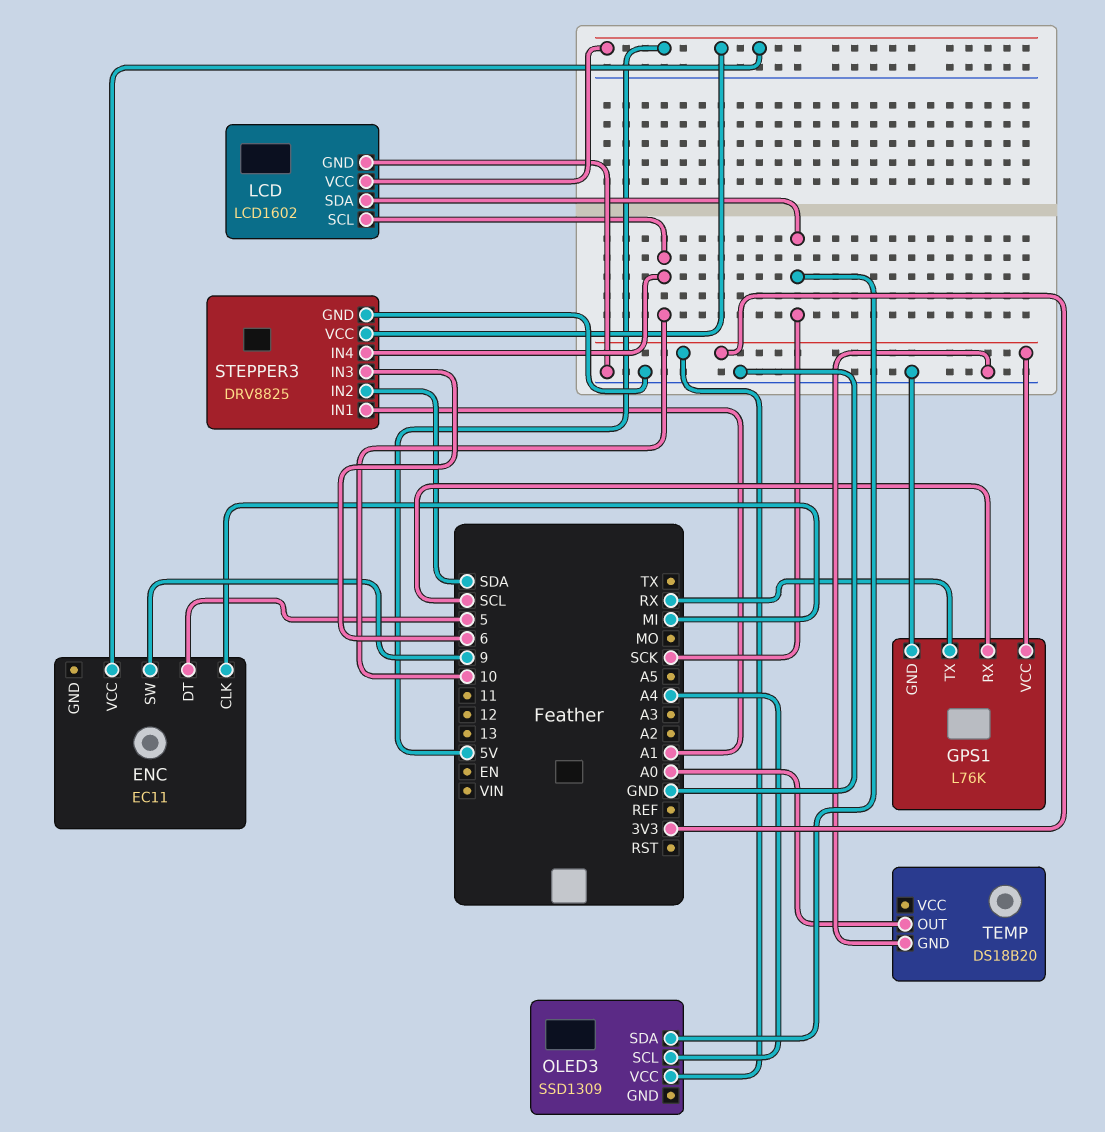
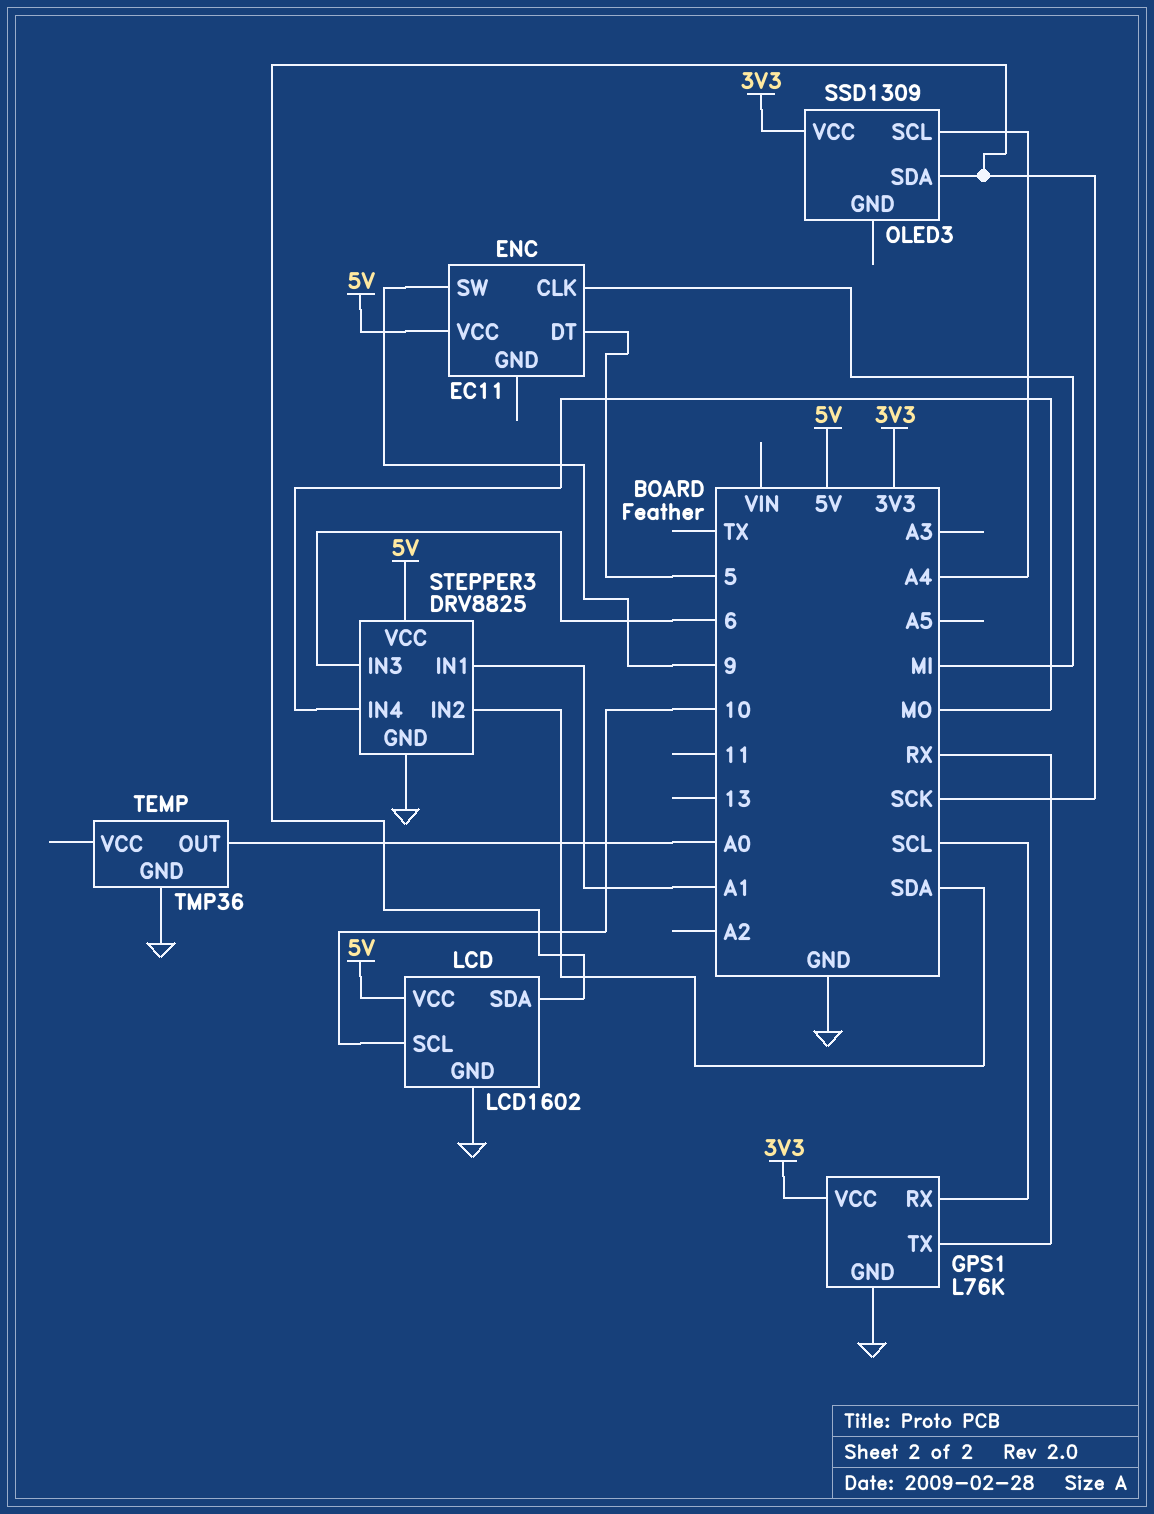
STEPPER3 pin IN4: 10 -> MO
TEMP: DS18B20 -> TMP36

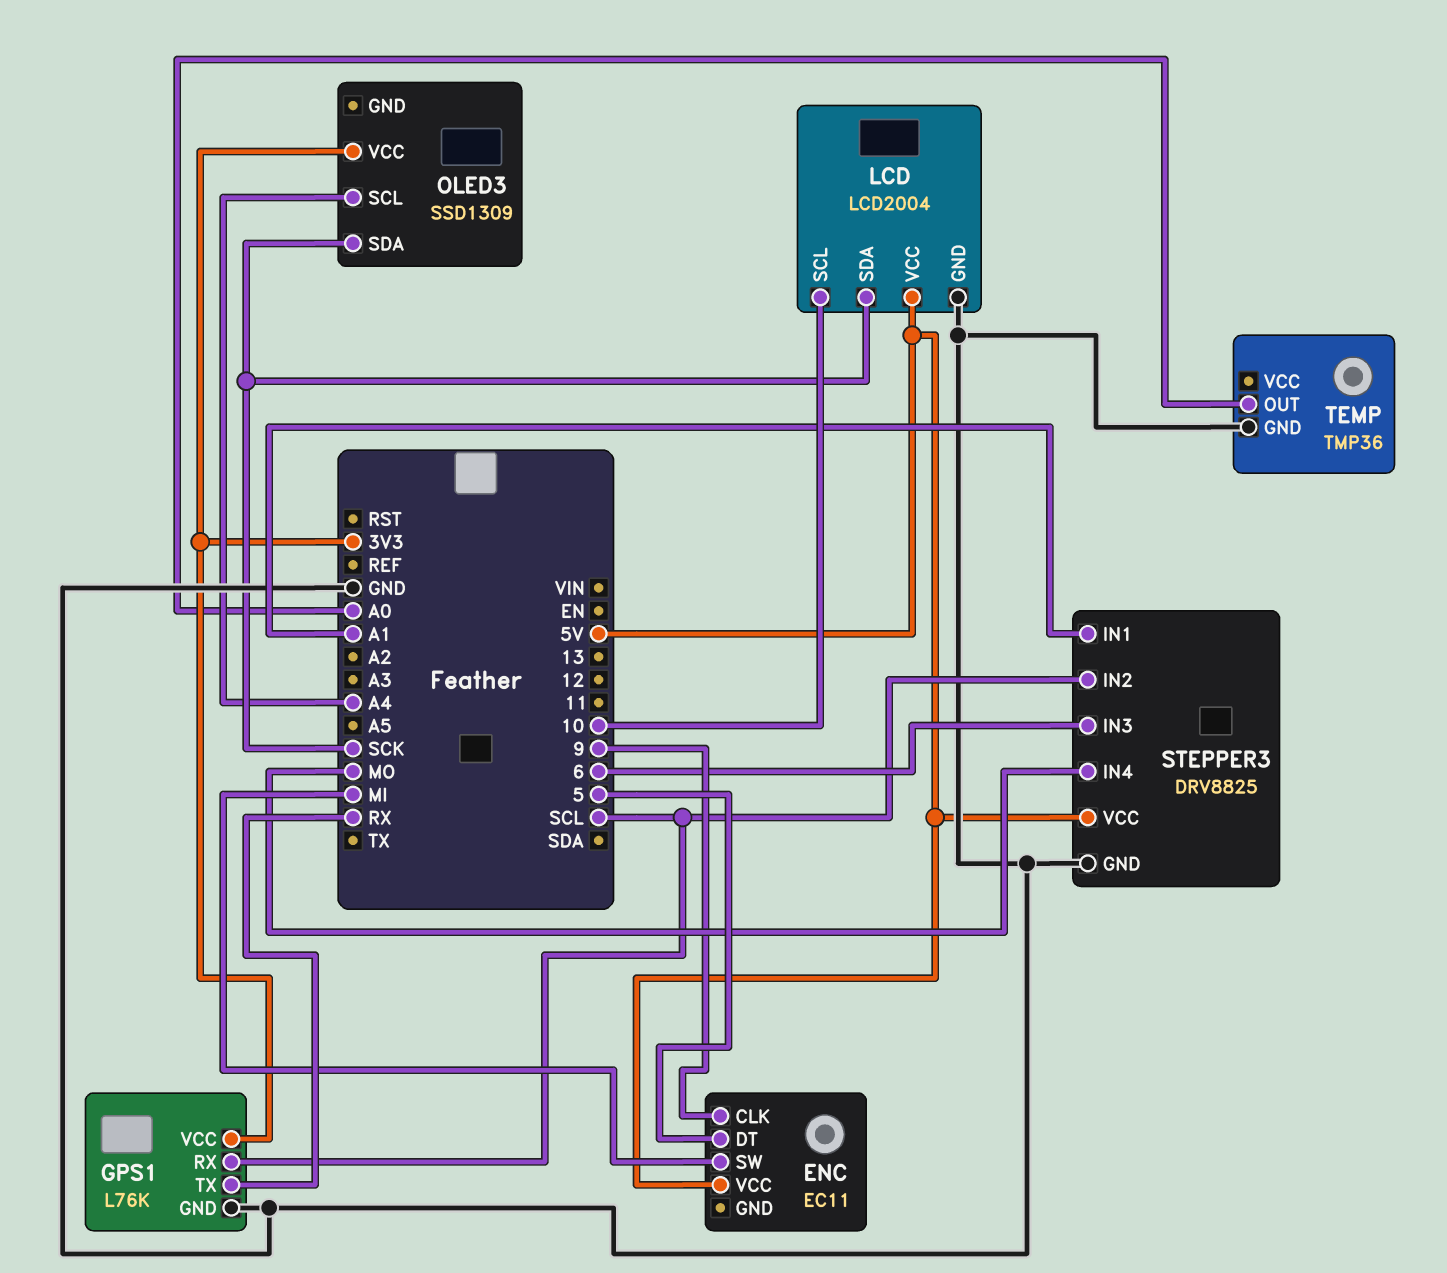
ENC pin CLK: MI -> 9
ENC pin SW: 9 -> MI
LCD: LCD1602 -> LCD2004
STEPPER3 pin IN2: SDA -> SCL

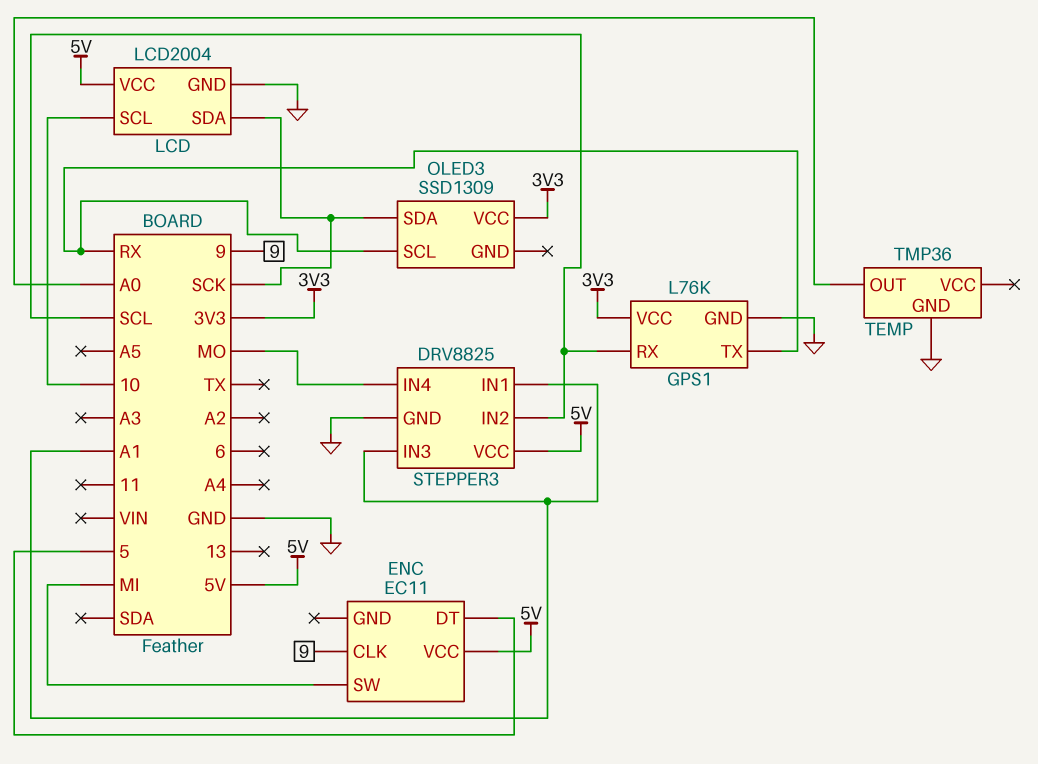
OLED3 pin SCL: A4 -> RX
STEPPER3 pin IN3: 6 -> A1

